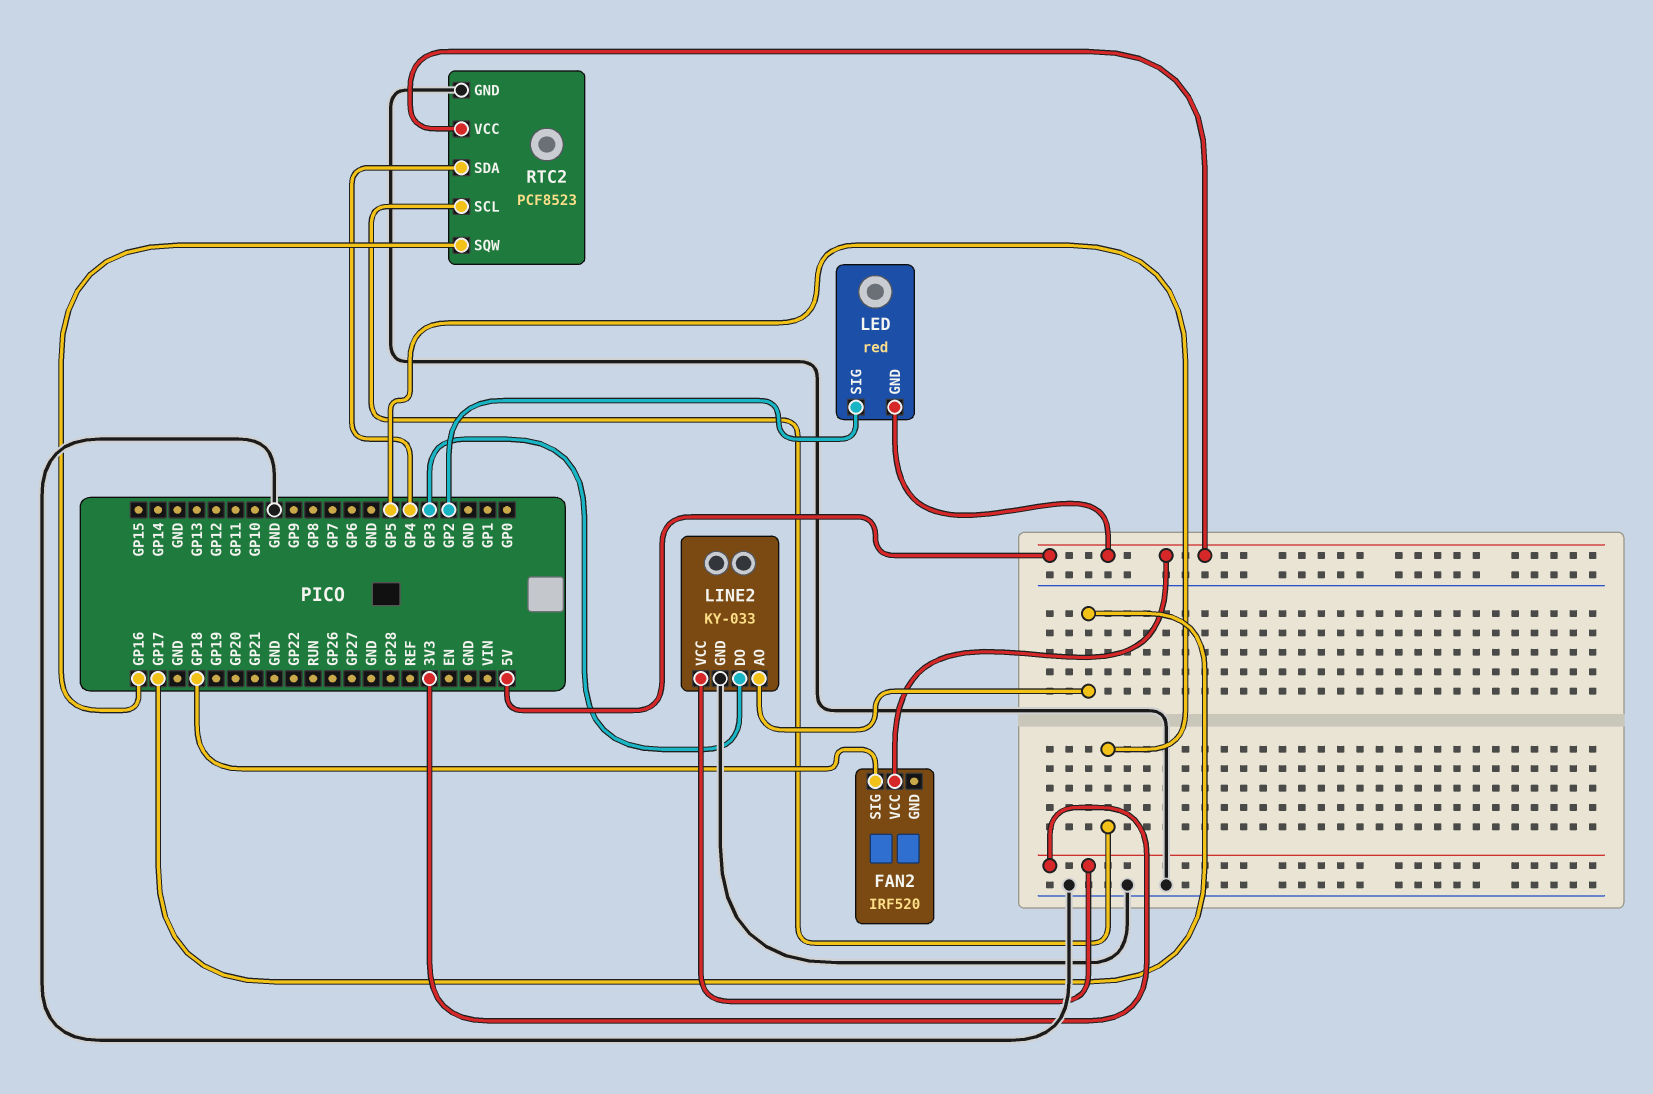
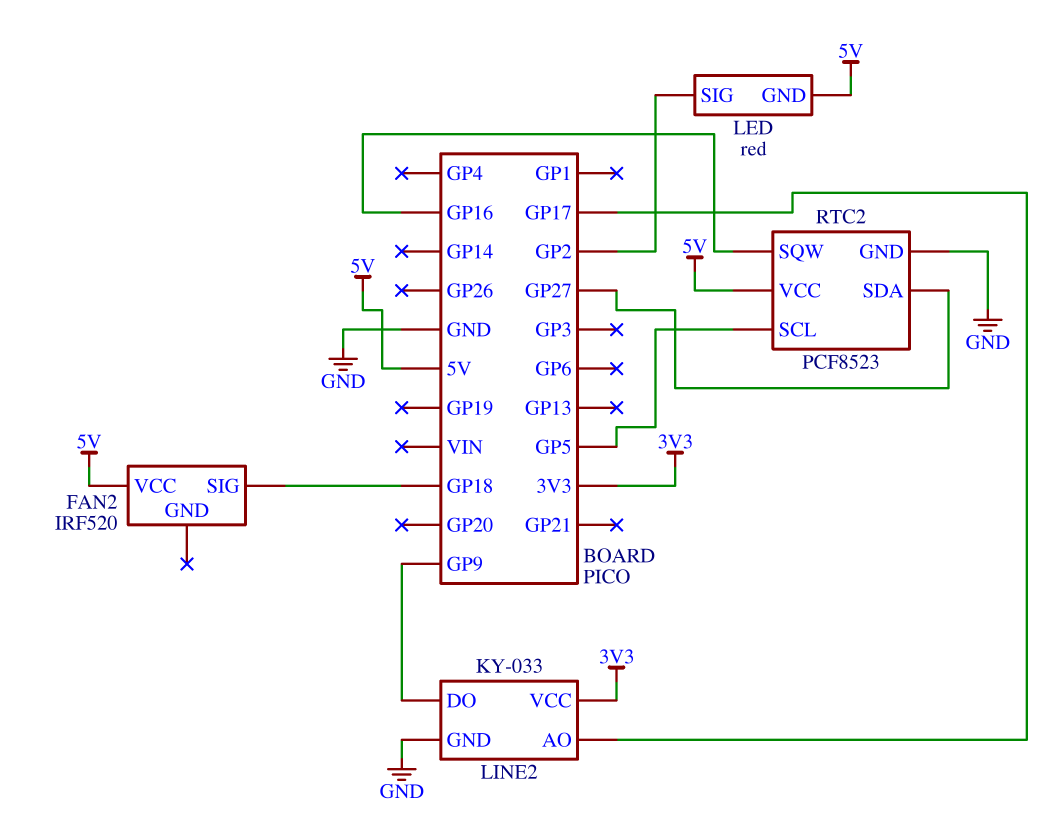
LINE2 pin DO: GP3 -> GP9
RTC2 pin SDA: GP4 -> GP27

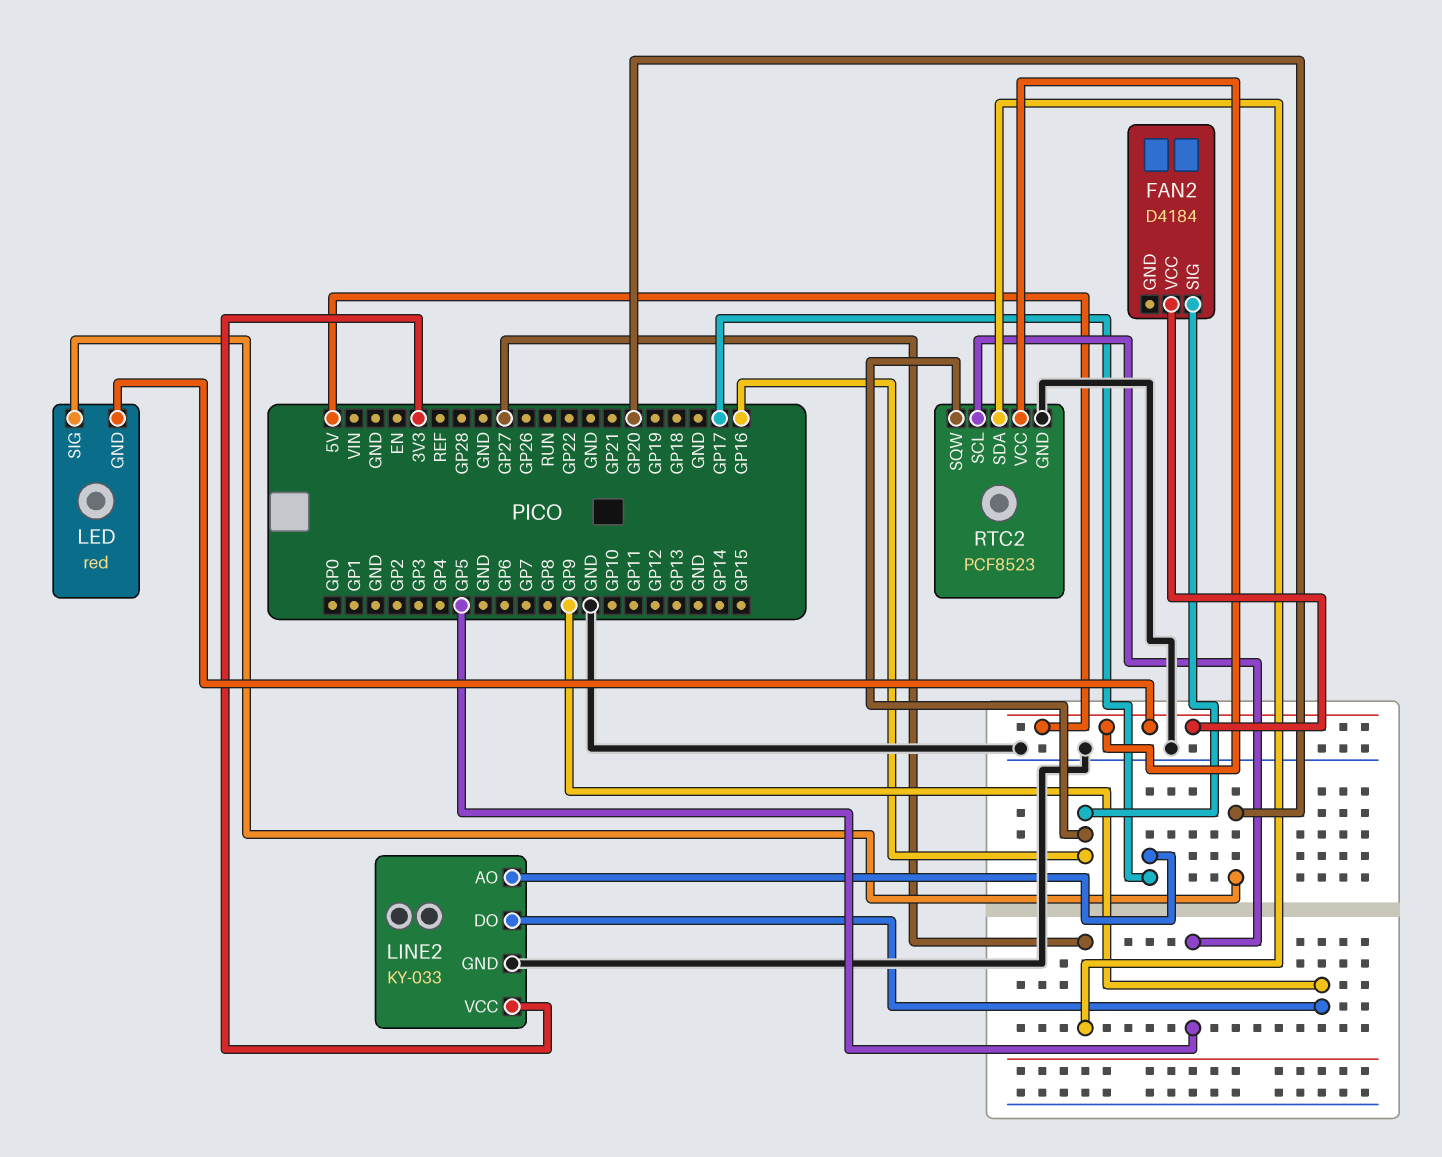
FAN2: IRF520 -> D4184
FAN2 pin SIG: GP18 -> GP16
LED pin SIG: GP2 -> GP20

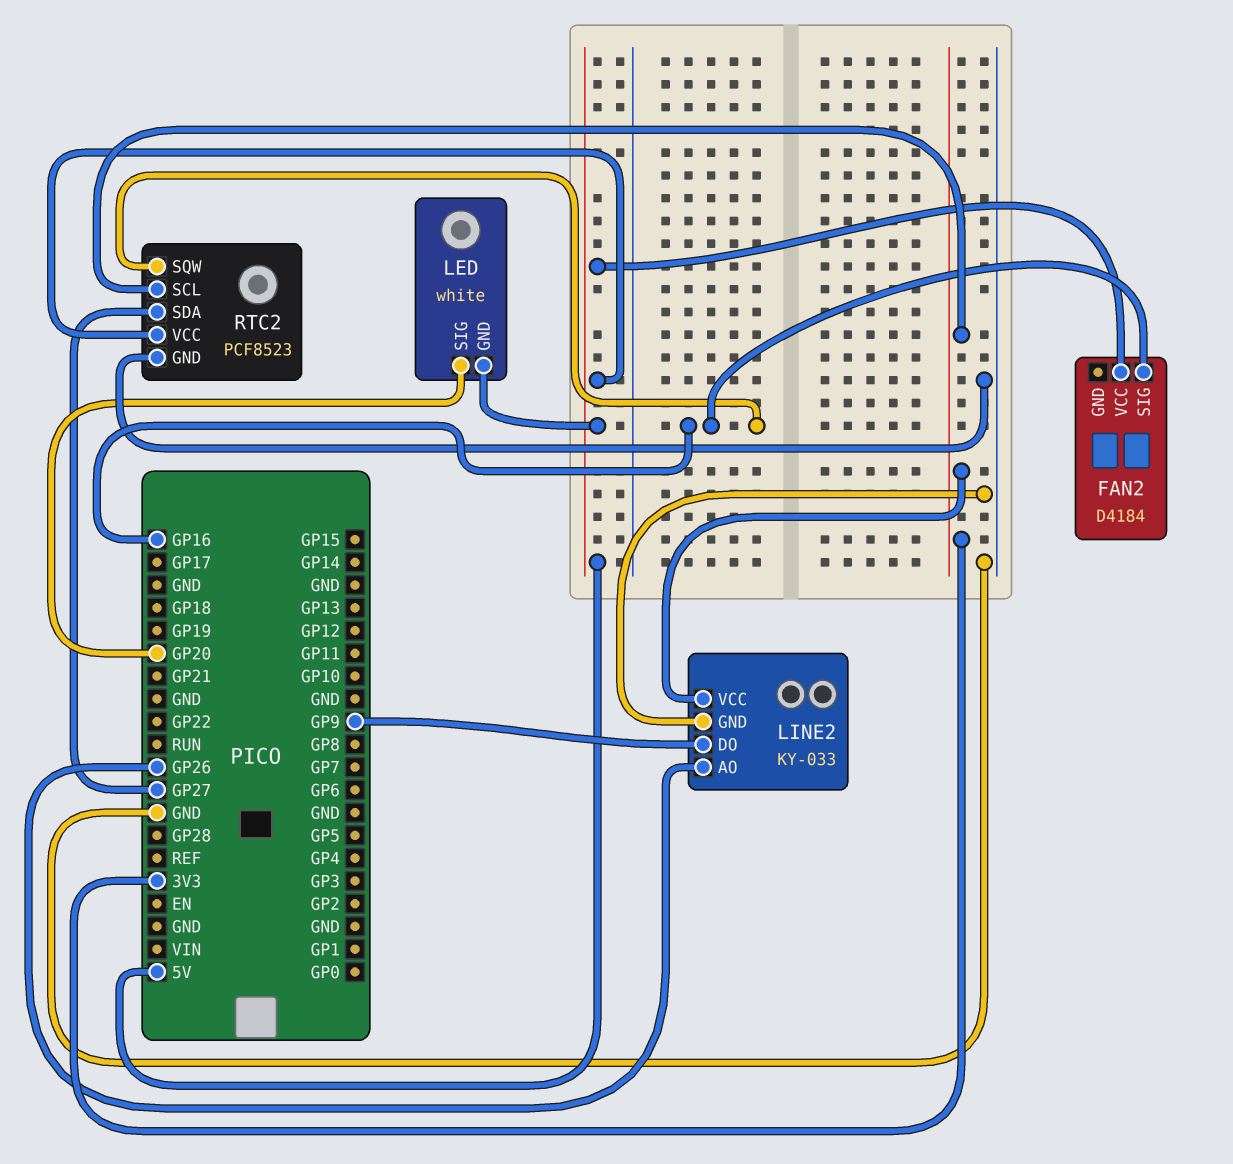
LED: red -> white
LINE2 pin AO: GP17 -> GP26
RTC2 pin SCL: GP5 -> 3V3

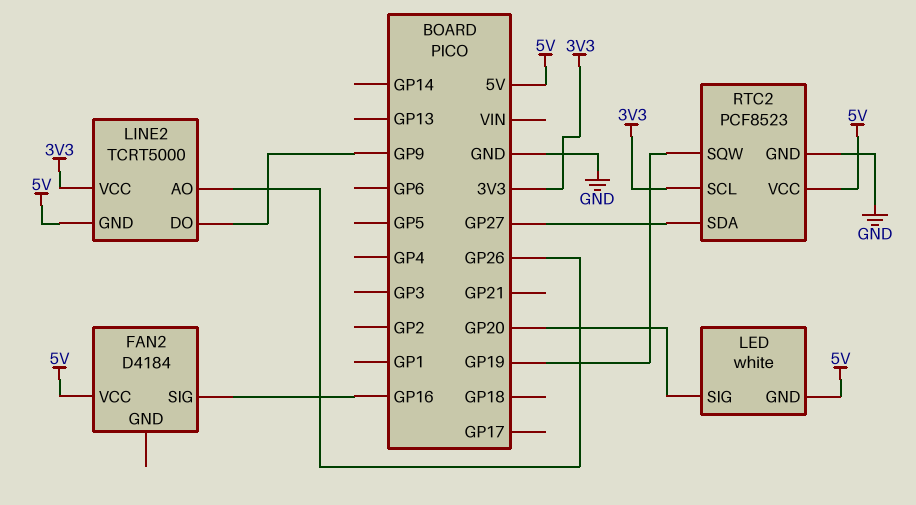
LINE2: KY-033 -> TCRT5000
LINE2 pin GND: GND -> 5V
RTC2 pin SQW: GP16 -> GP19

